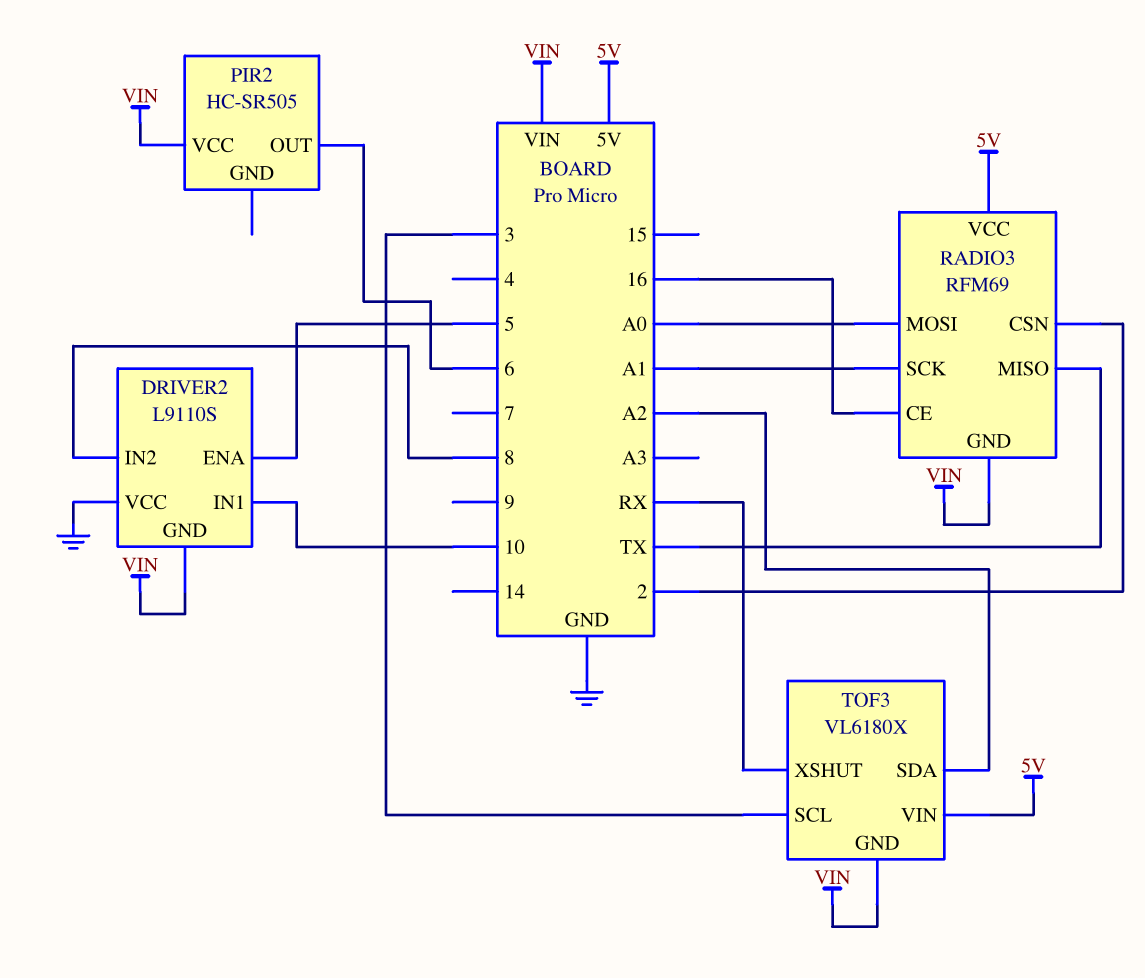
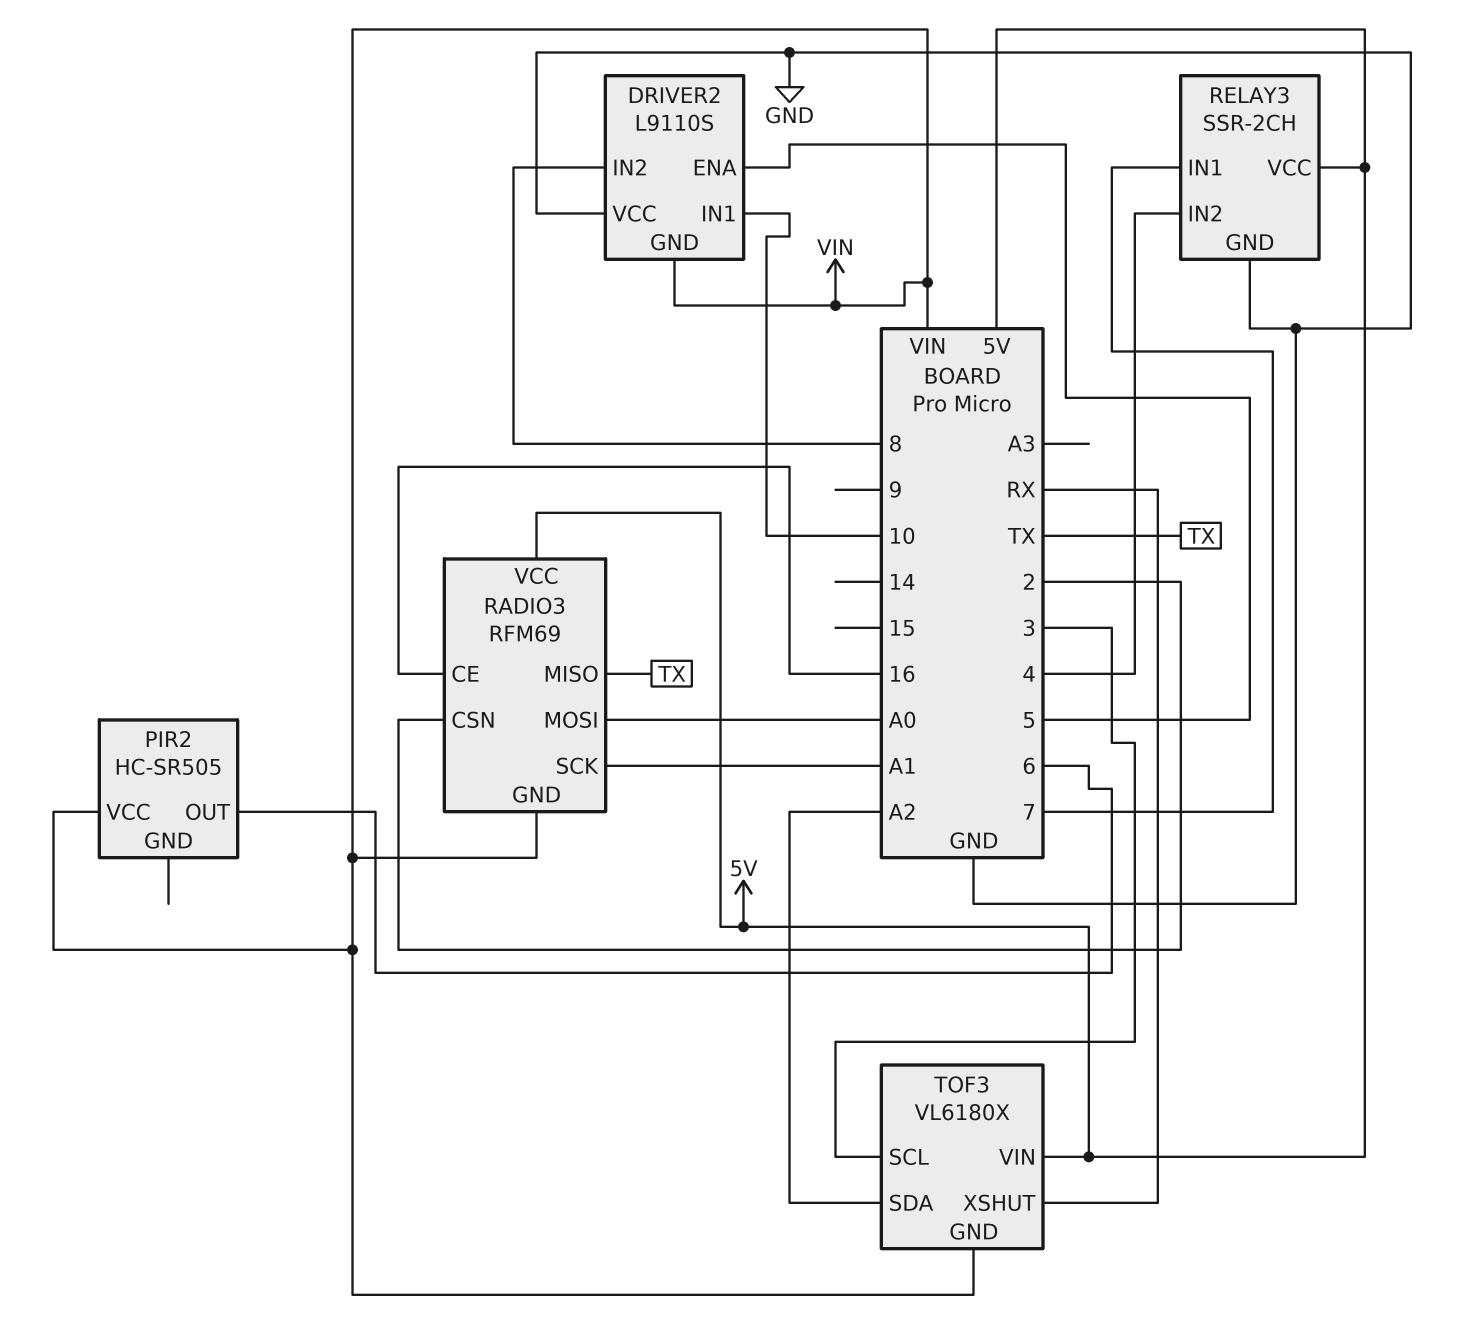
RELAY3: none -> SSR-2CH
RELAY3 pin GND: none -> GND
RELAY3 pin IN1: none -> 7
RELAY3 pin IN2: none -> 4
RELAY3 pin VCC: none -> 5V

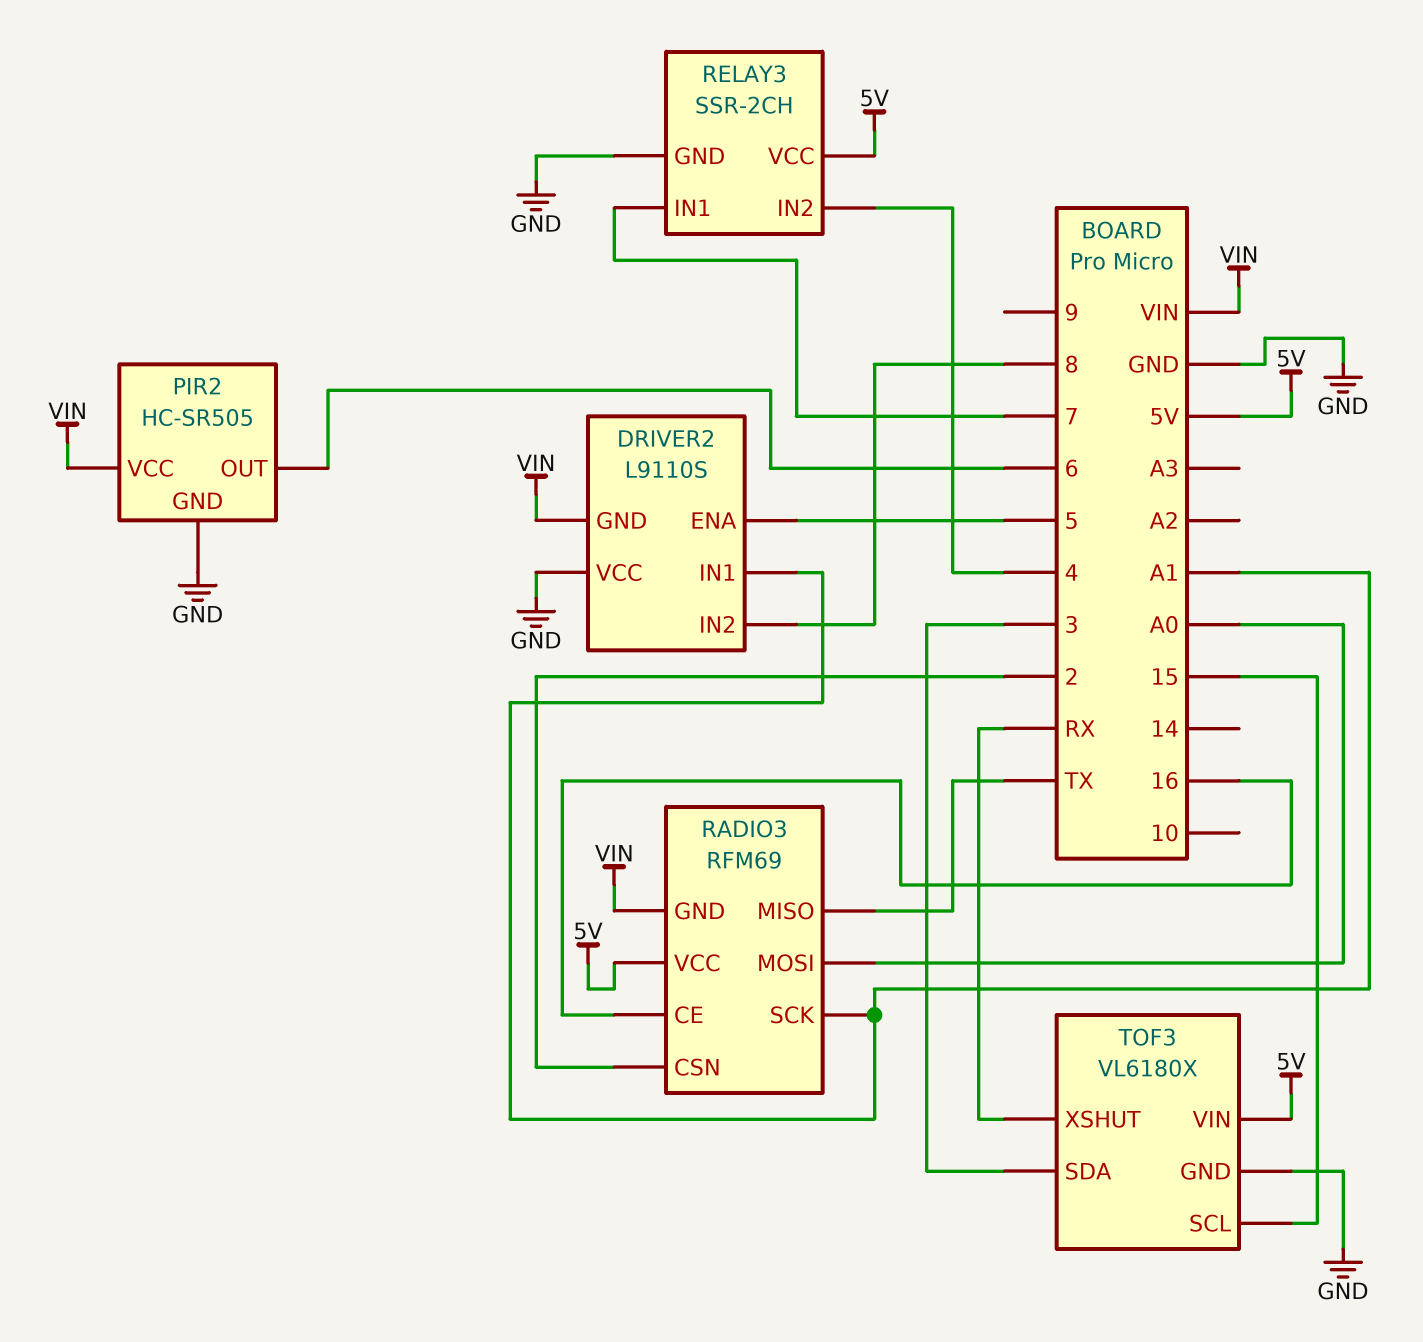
DRIVER2 pin IN1: 10 -> A1
PIR2 pin GND: none -> GND
TOF3 pin GND: VIN -> GND
TOF3 pin SCL: 3 -> 15
TOF3 pin SDA: A2 -> 3

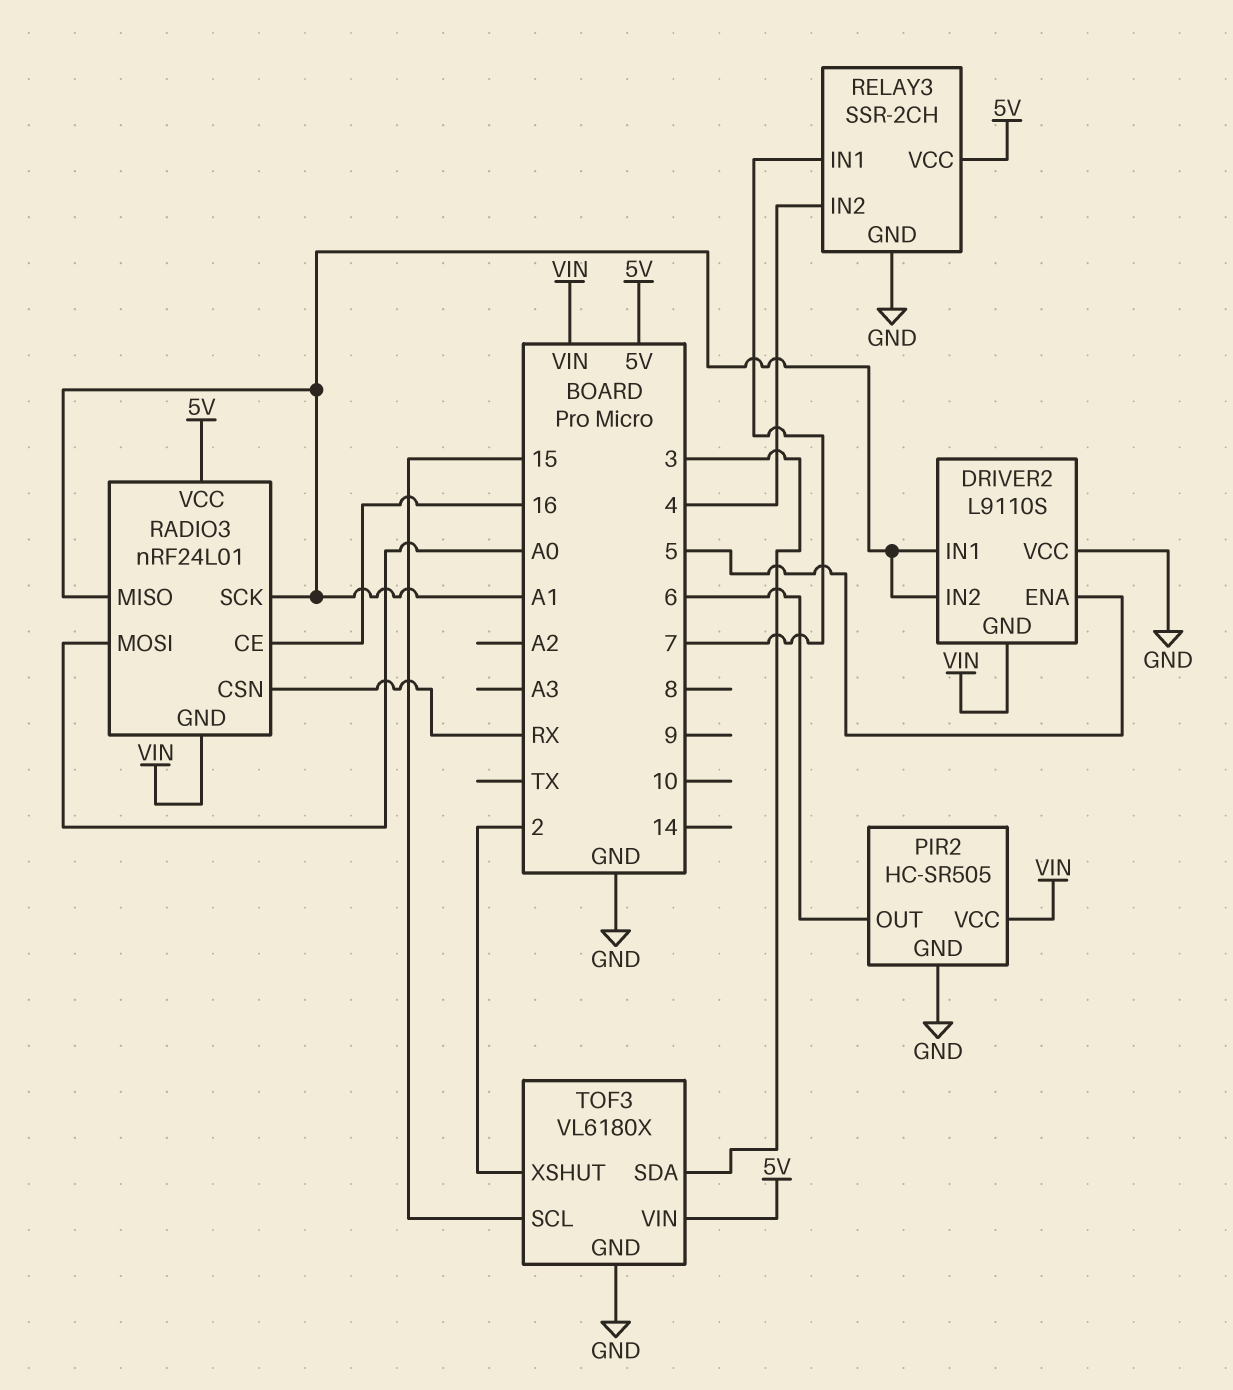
DRIVER2 pin IN2: 8 -> A1
RADIO3: RFM69 -> nRF24L01
RADIO3 pin CSN: 2 -> RX
RADIO3 pin MISO: TX -> A1
TOF3 pin XSHUT: RX -> 2

